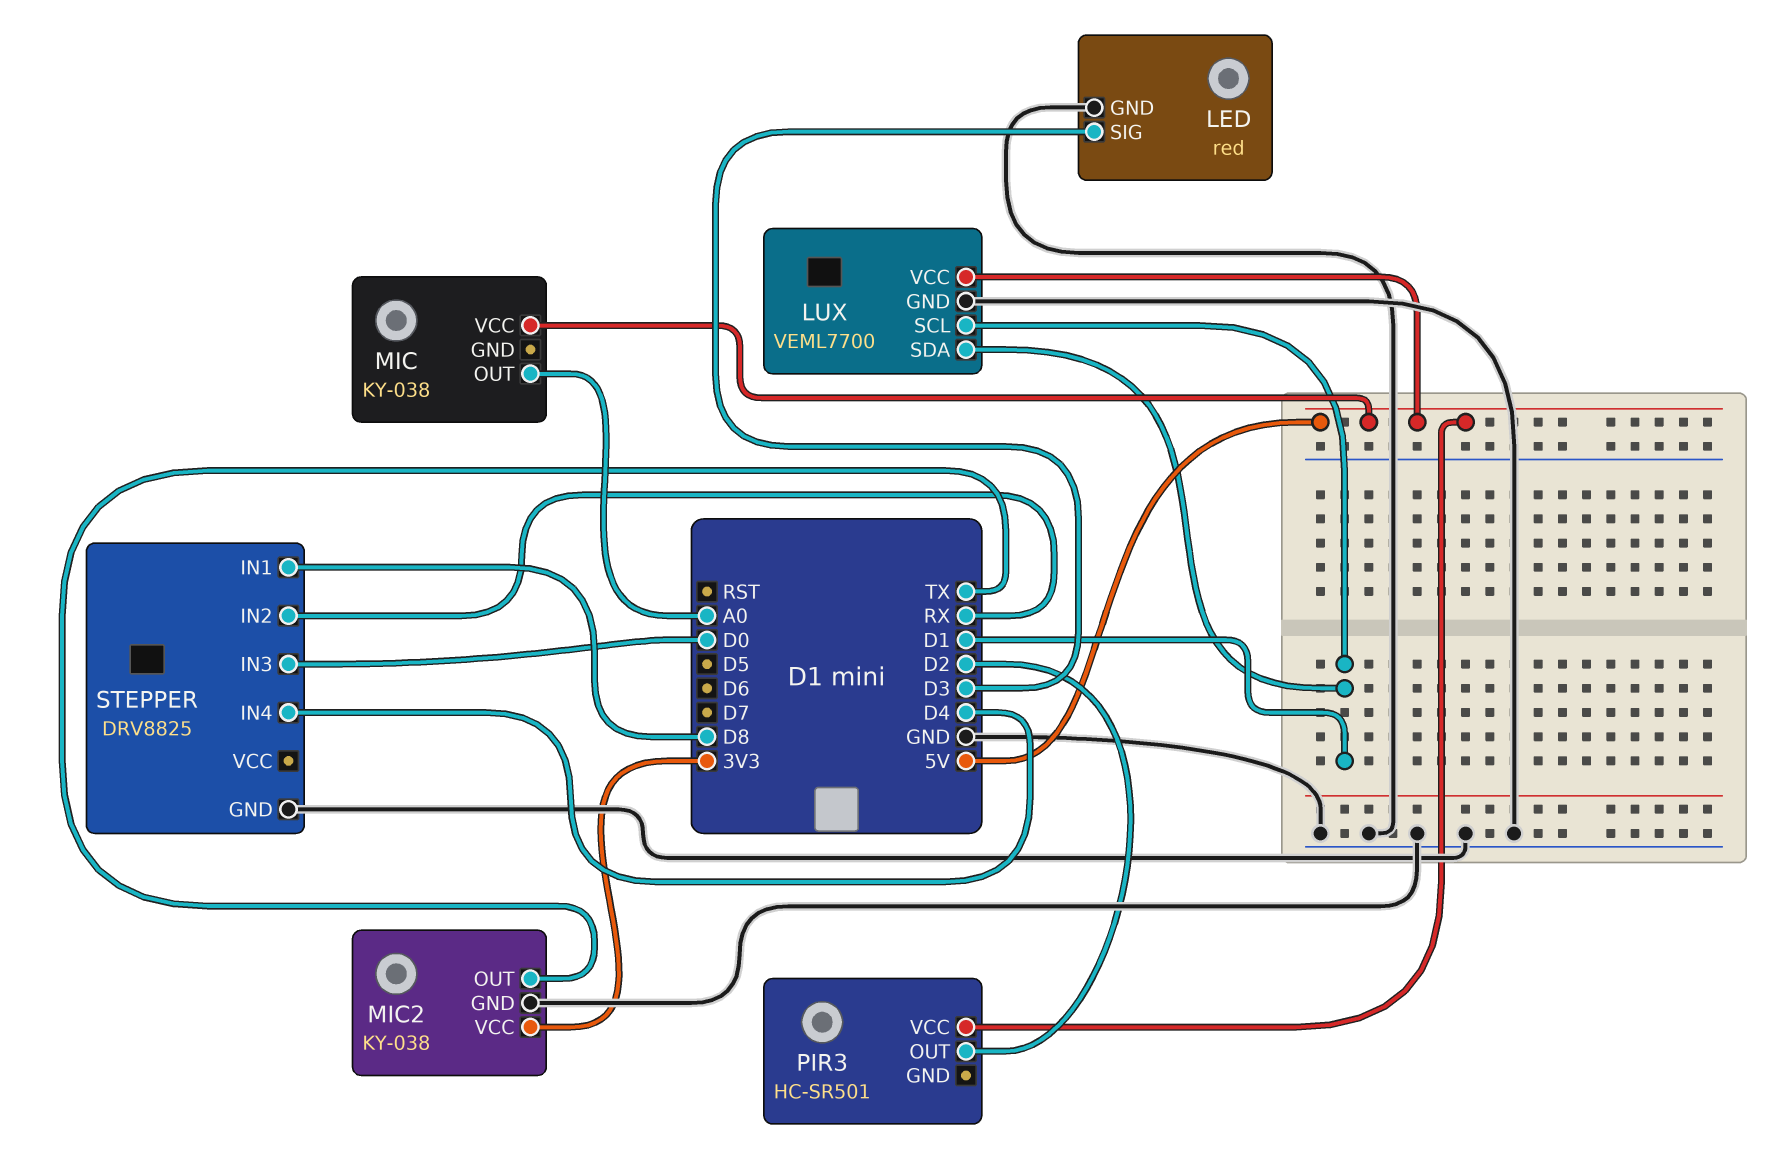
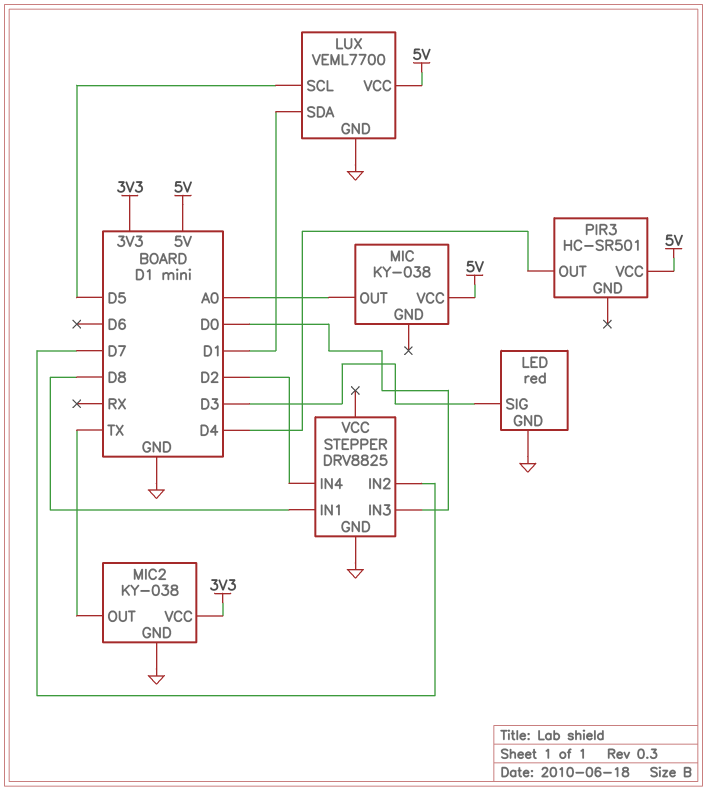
LUX pin SCL: D1 -> D5
PIR3 pin OUT: D2 -> D4
STEPPER pin IN2: RX -> D7
STEPPER pin IN4: D4 -> D2

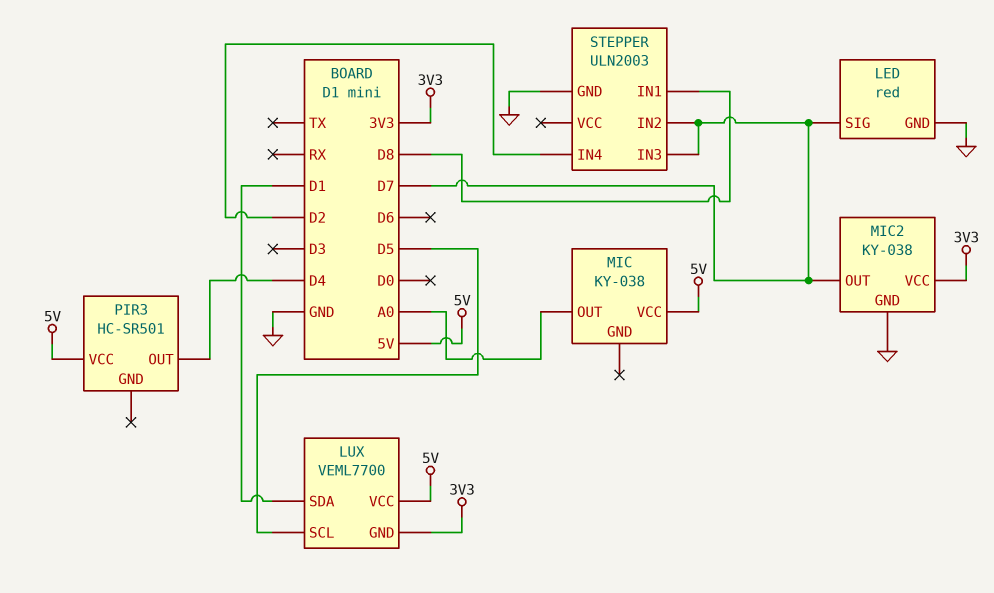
LED pin SIG: D3 -> D7
LUX pin GND: GND -> 3V3
MIC2 pin OUT: TX -> D7
STEPPER: DRV8825 -> ULN2003
STEPPER pin IN3: D0 -> D7

